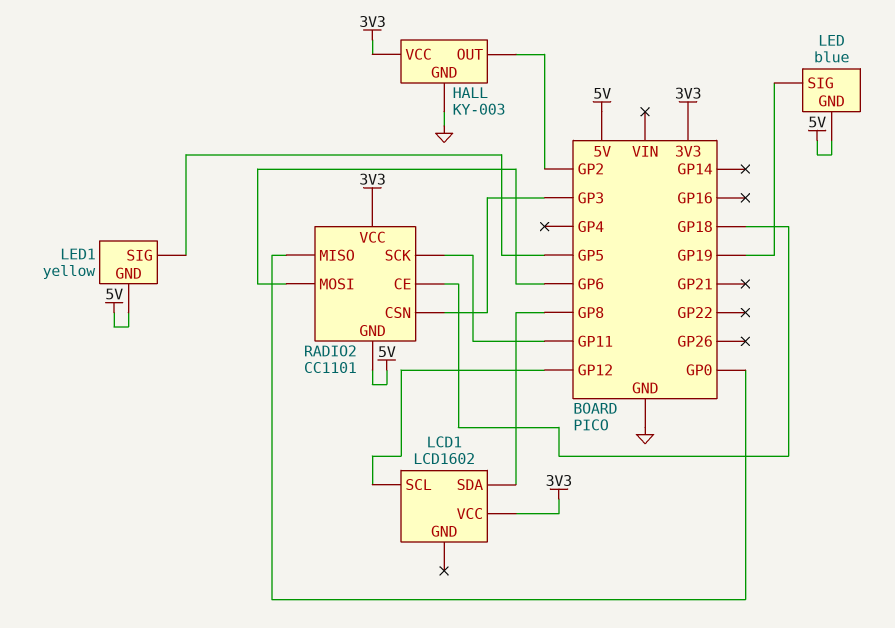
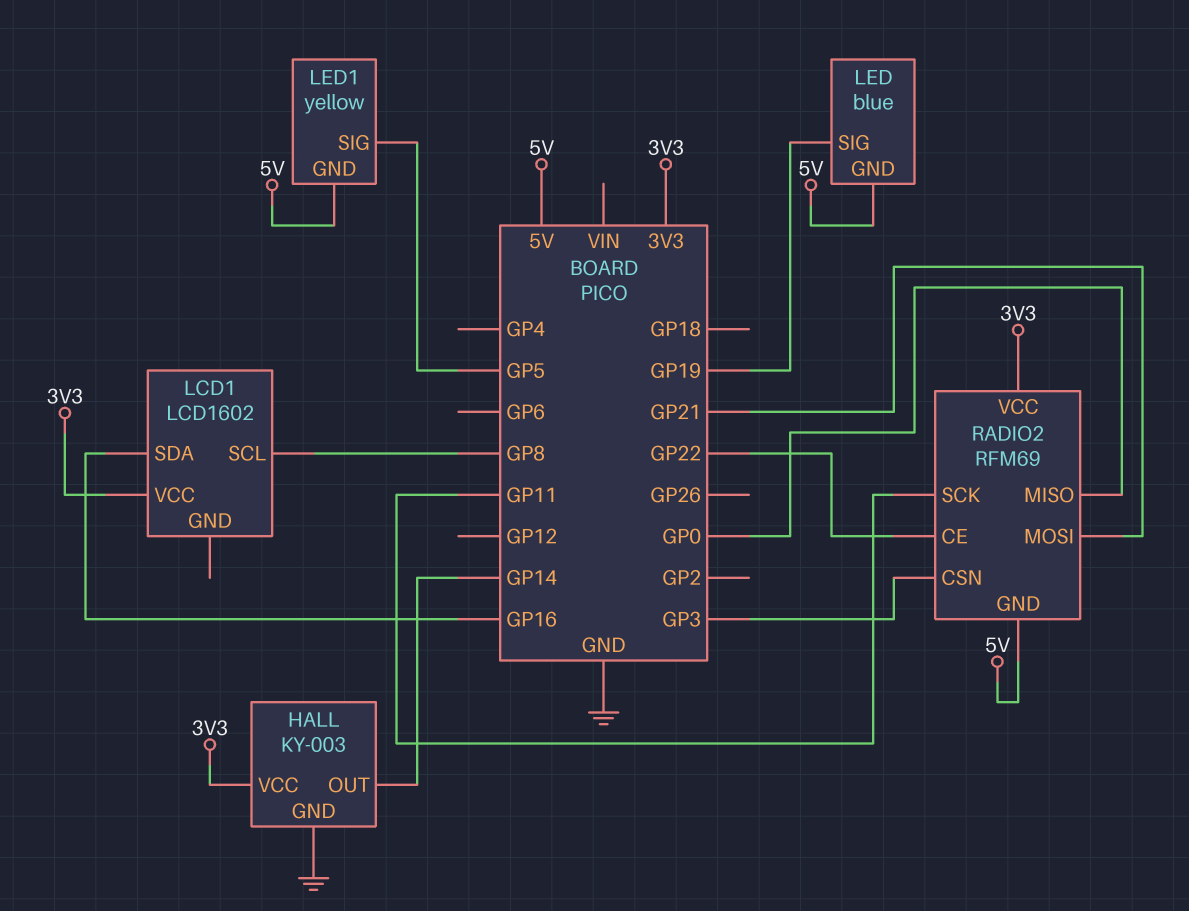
HALL pin OUT: GP2 -> GP14
LCD1 pin SCL: GP12 -> GP8
LCD1 pin SDA: GP8 -> GP16
RADIO2: CC1101 -> RFM69
RADIO2 pin CE: GP18 -> GP22
RADIO2 pin MOSI: GP6 -> GP21

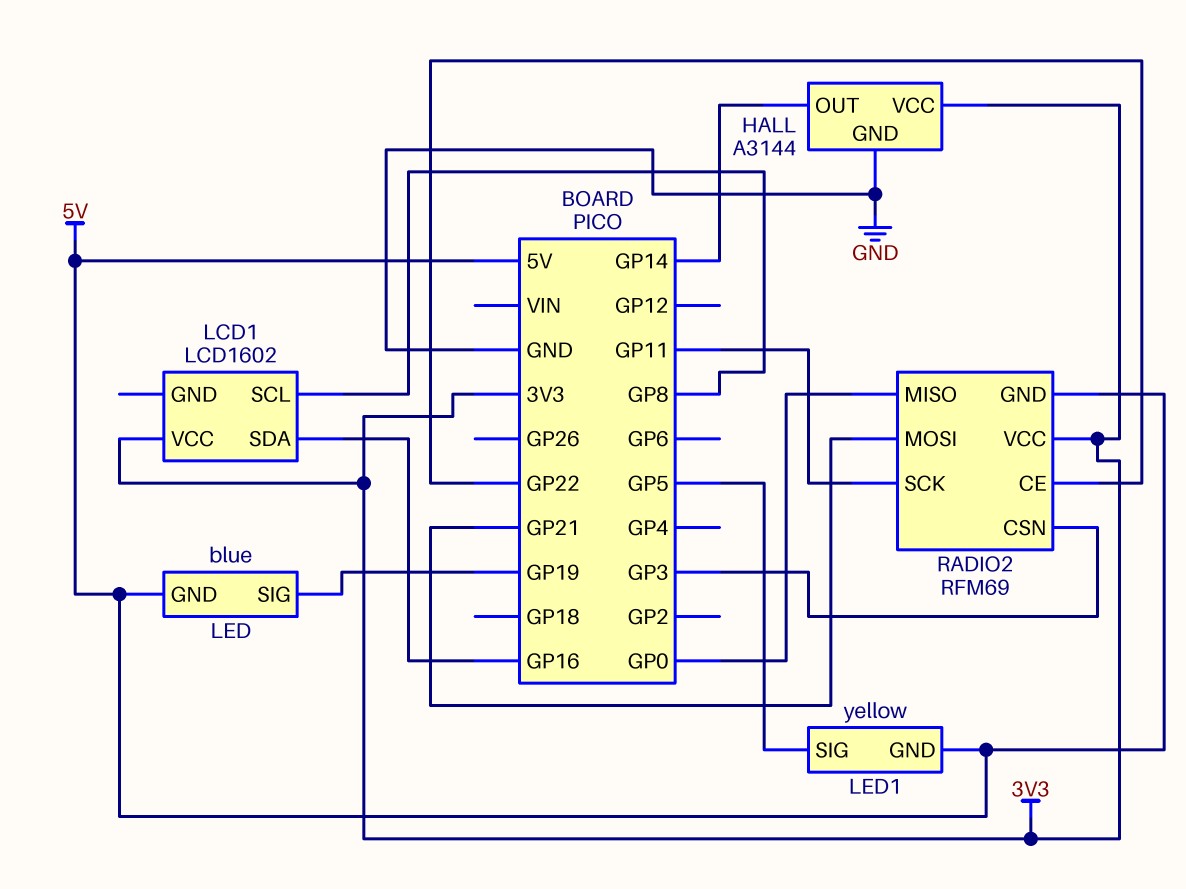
HALL: KY-003 -> A3144

